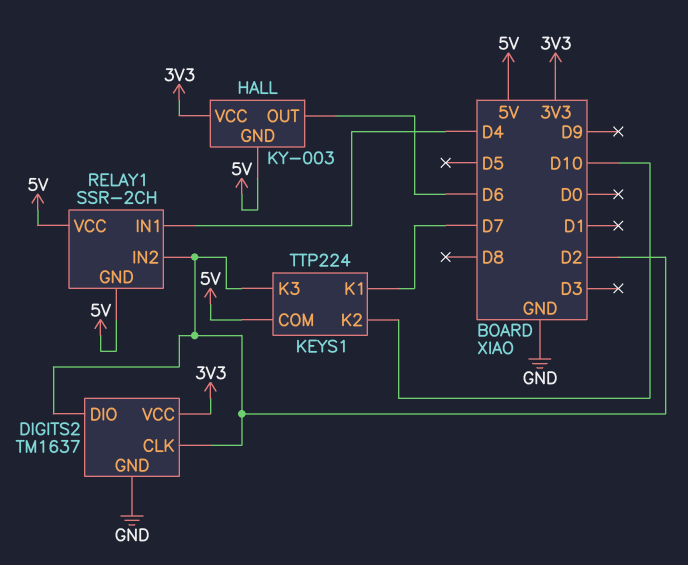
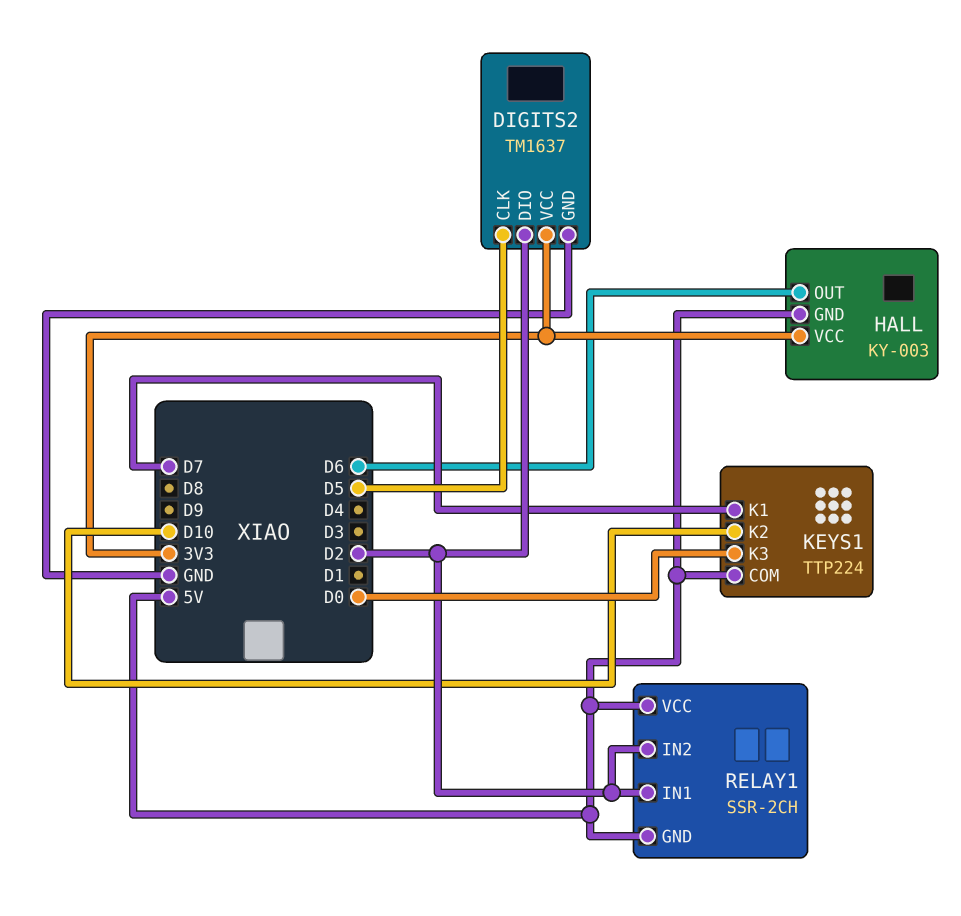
DIGITS2 pin CLK: D2 -> D5
KEYS1 pin K3: D2 -> D0
RELAY1 pin IN1: D4 -> D2

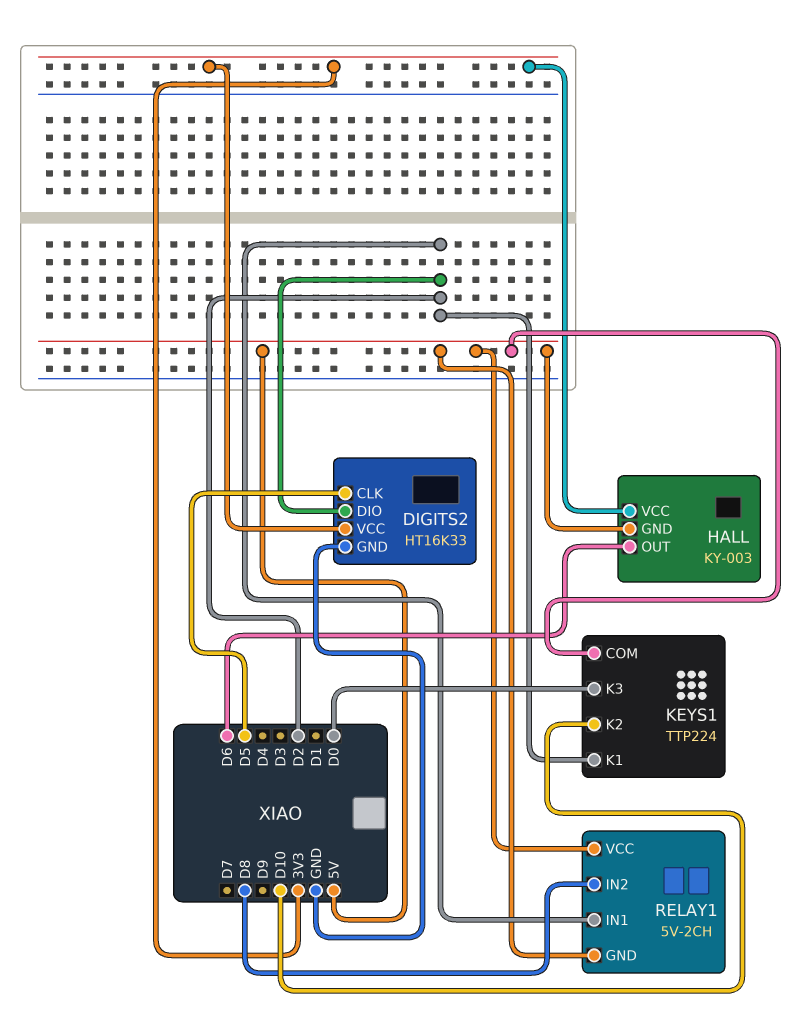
DIGITS2: TM1637 -> HT16K33
KEYS1 pin K1: D7 -> D2
RELAY1: SSR-2CH -> 5V-2CH
RELAY1 pin IN2: D2 -> D8

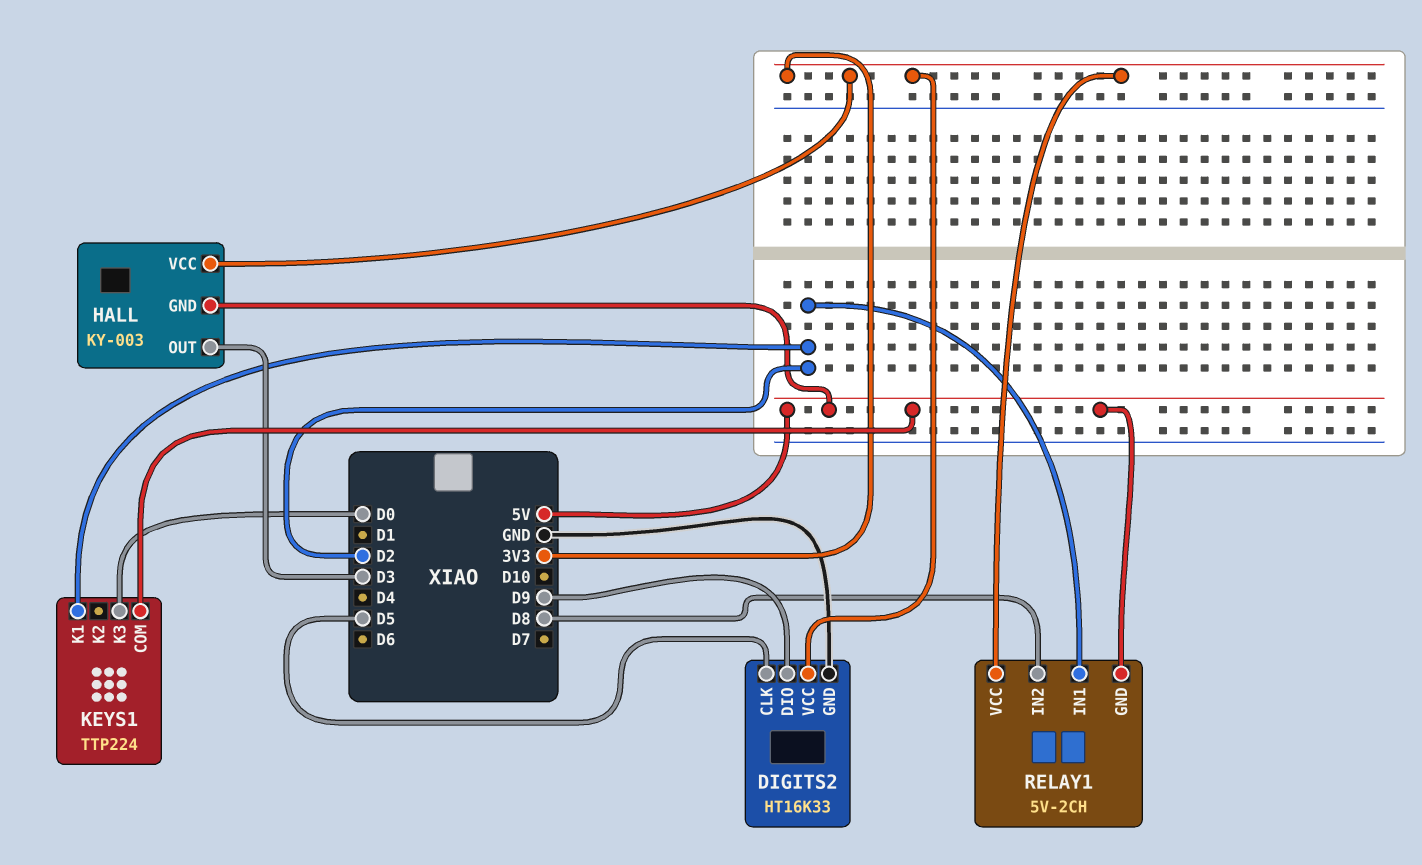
DIGITS2 pin DIO: D2 -> D9
HALL pin OUT: D6 -> D3
KEYS1 pin K2: D10 -> none
RELAY1 pin VCC: 5V -> 3V3

